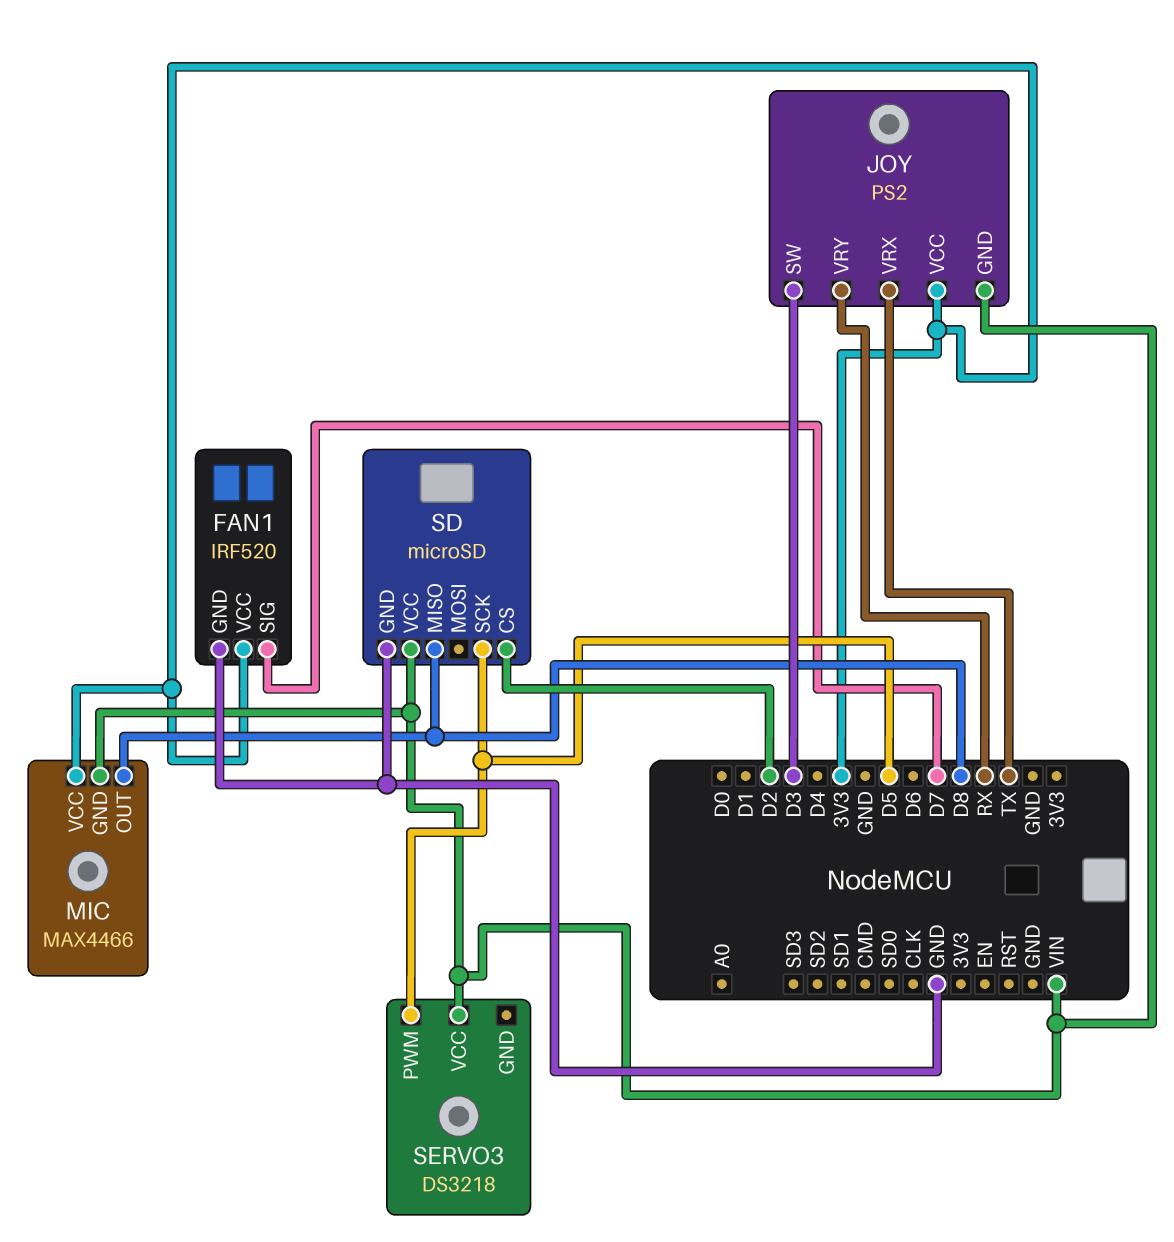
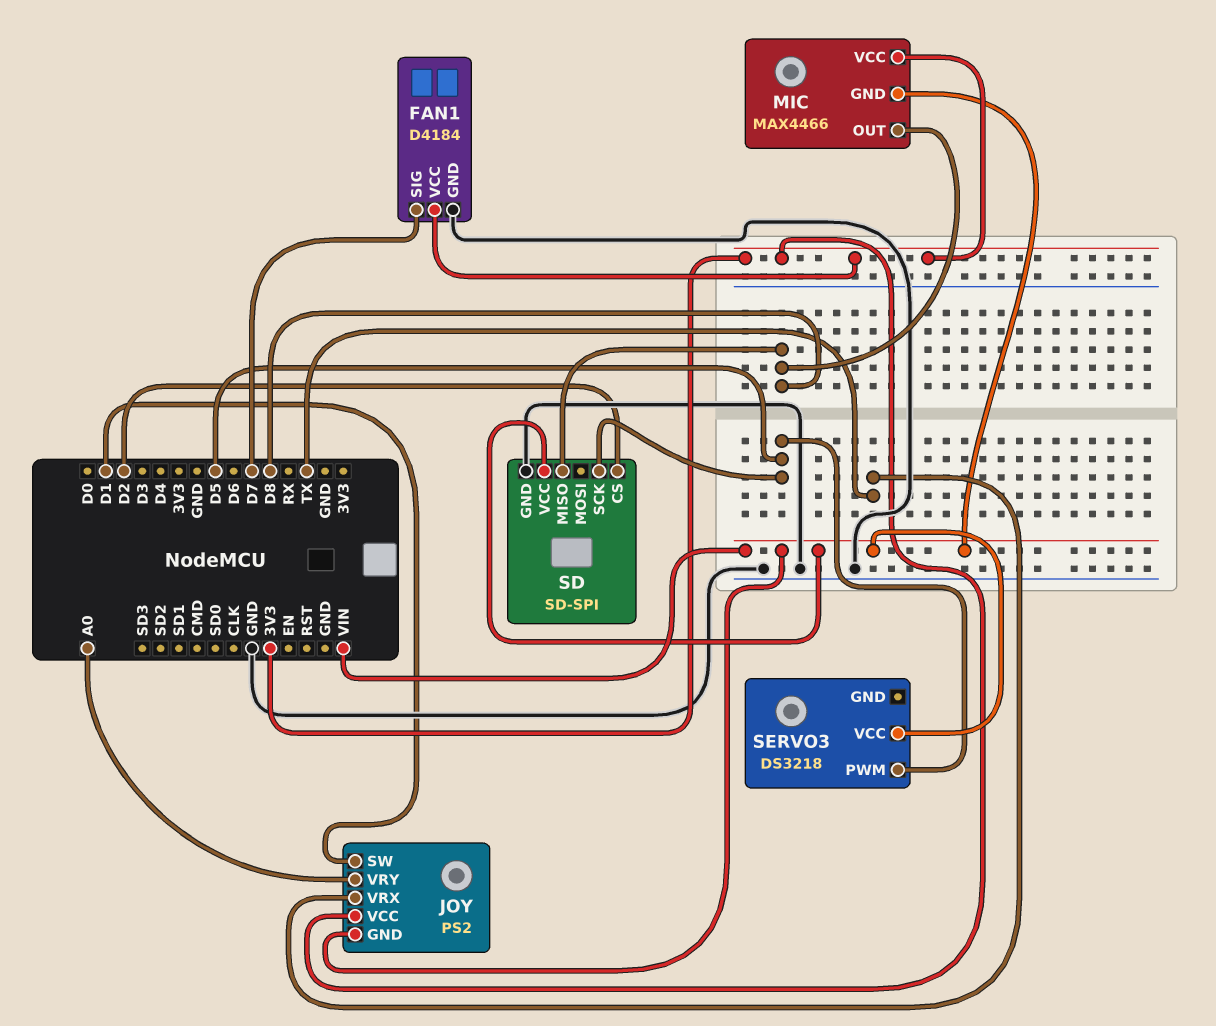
FAN1: IRF520 -> D4184
JOY pin SW: D3 -> D1
JOY pin VRY: RX -> A0
SD: microSD -> SD-SPI

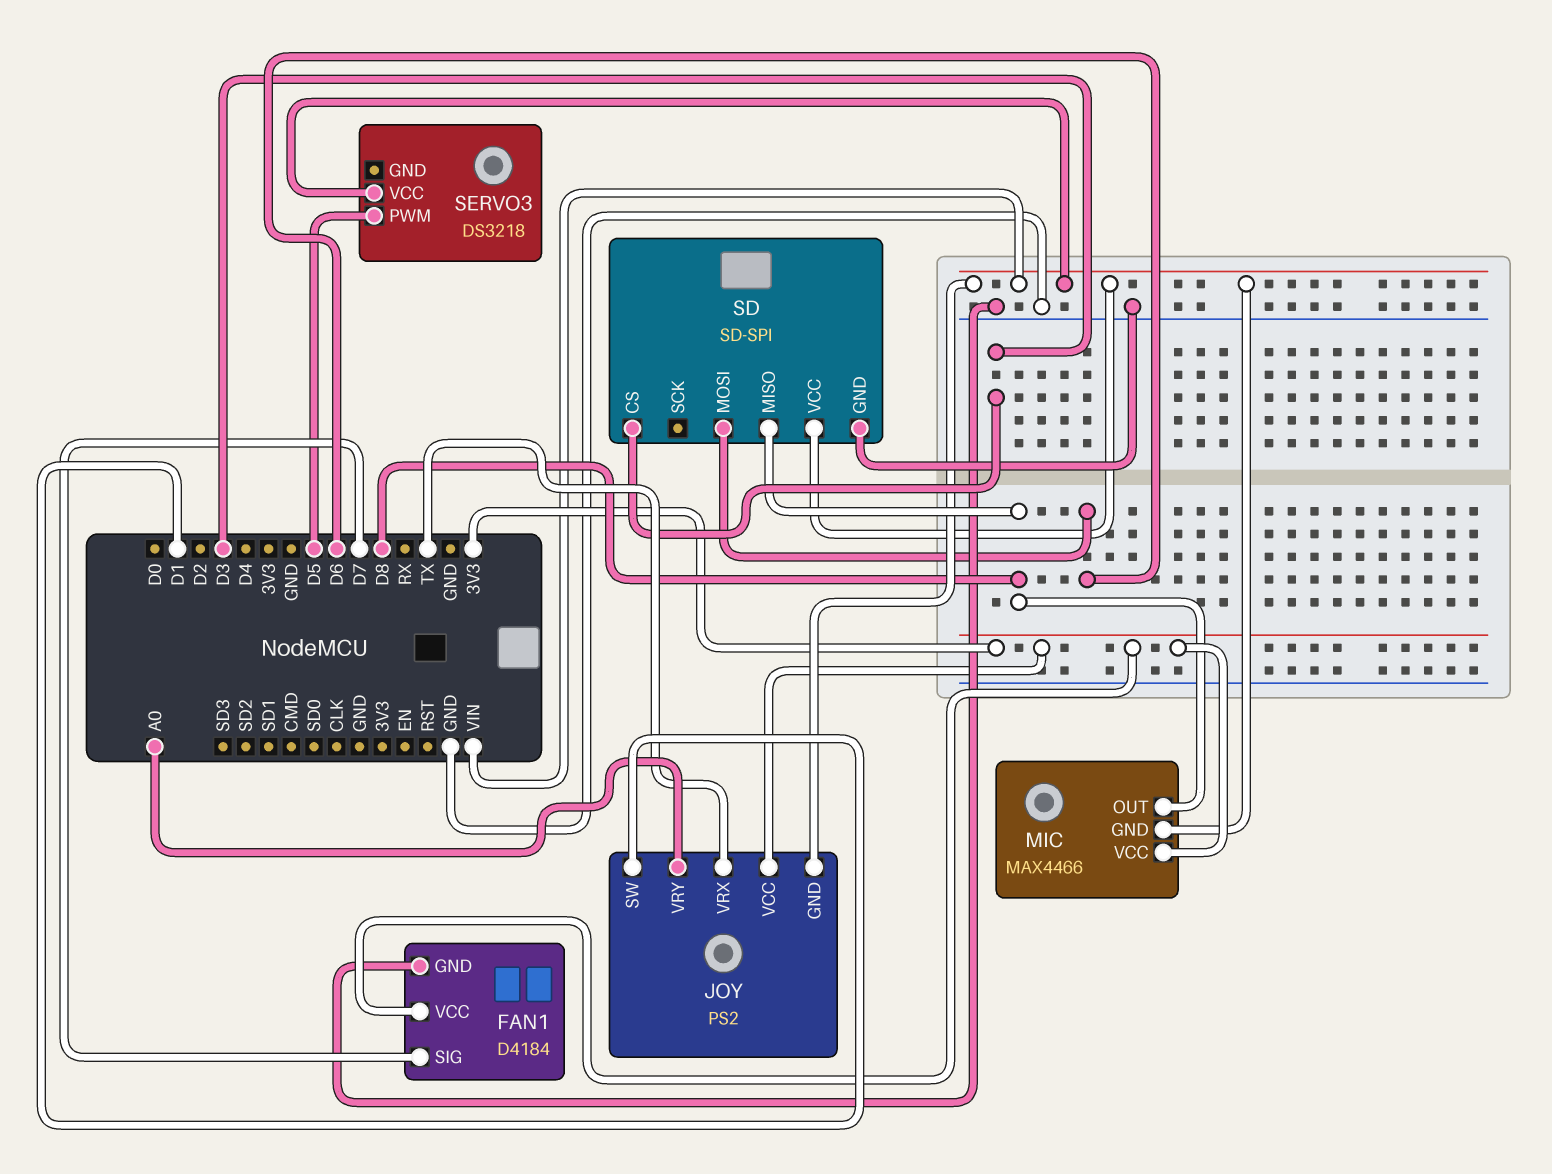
SD pin CS: D2 -> D3
SD pin MOSI: none -> D6
SD pin SCK: D5 -> none

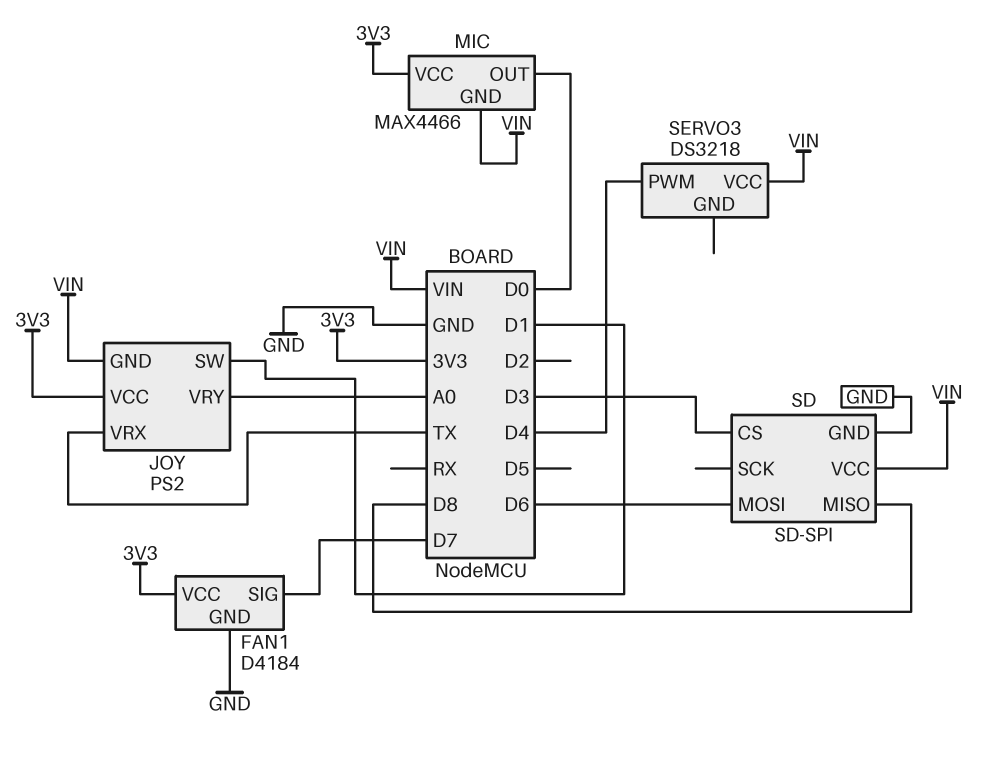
MIC pin OUT: D8 -> D0
SERVO3 pin PWM: D5 -> D4

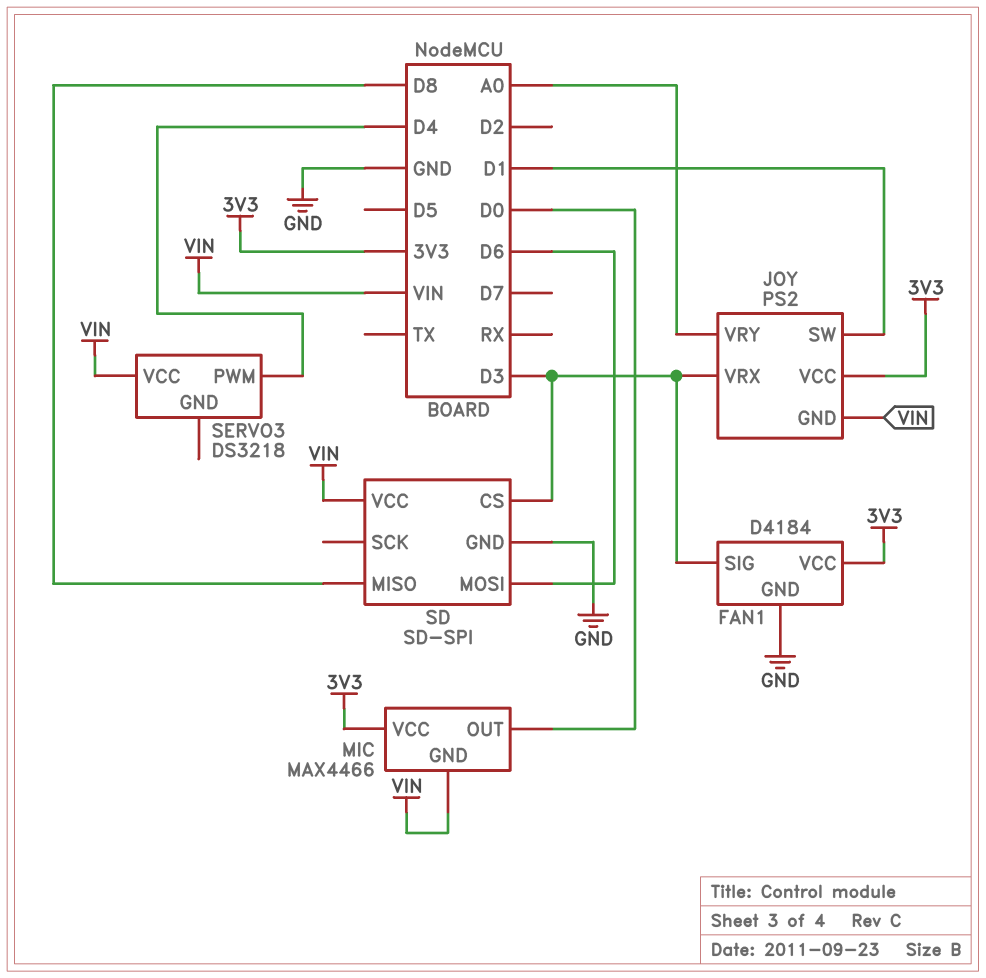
FAN1 pin SIG: D7 -> D3
JOY pin VRX: TX -> D3

